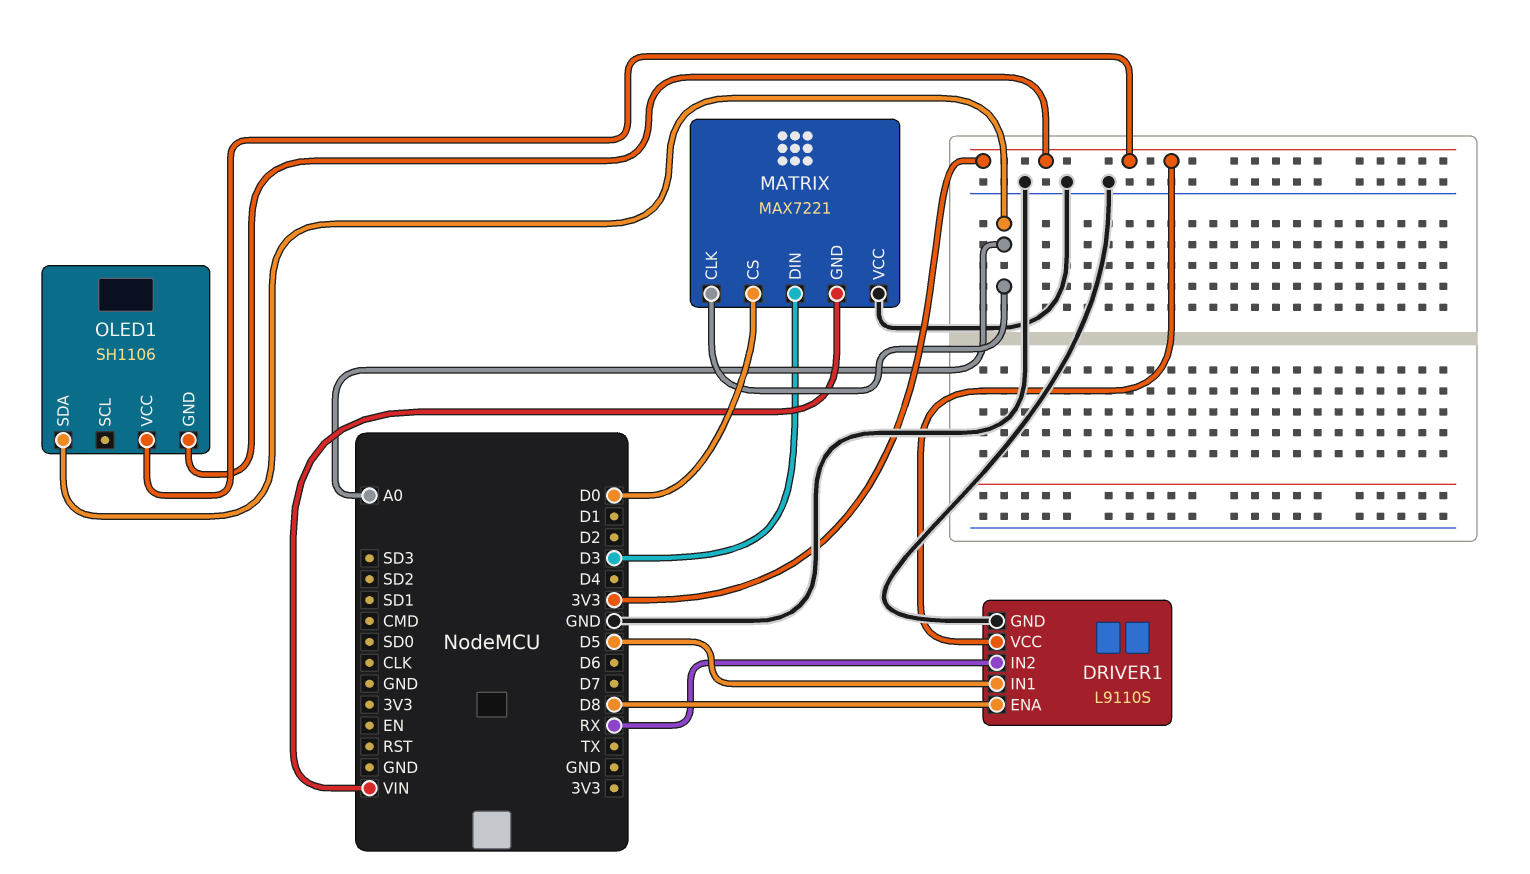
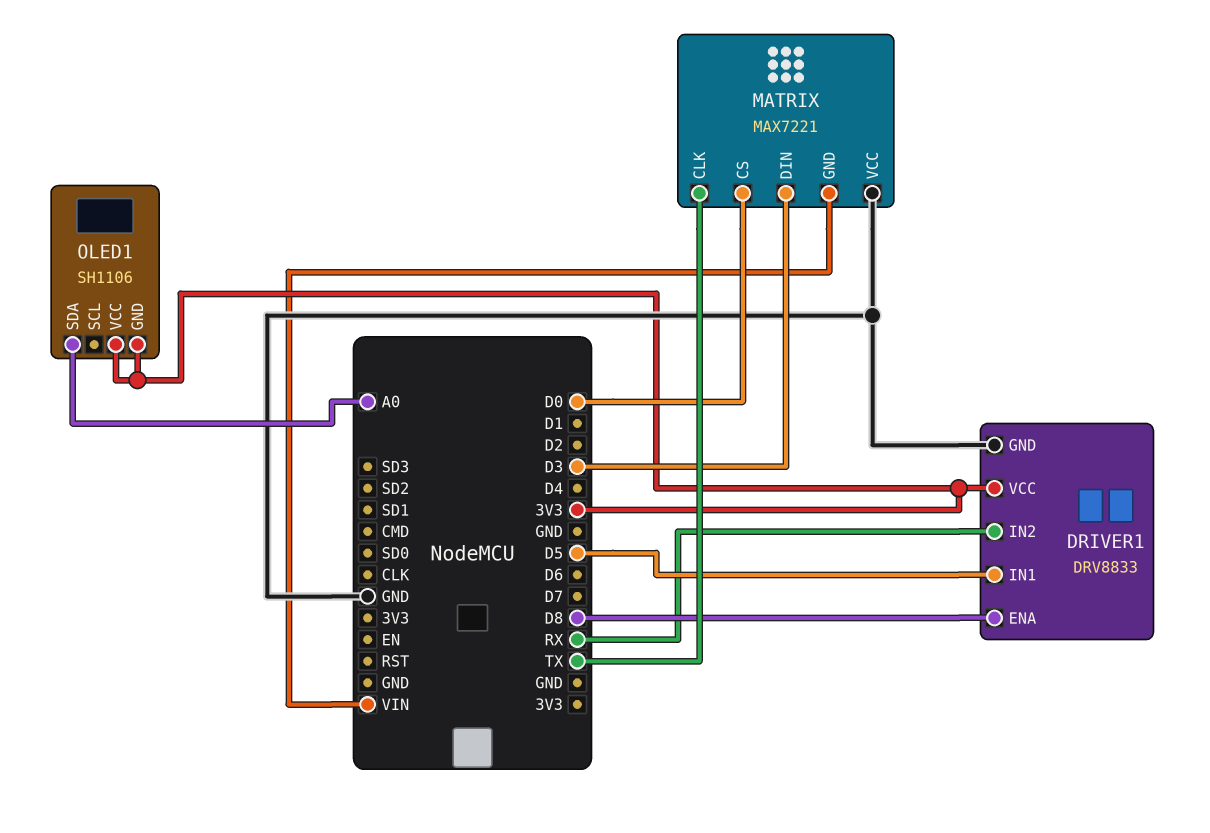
DRIVER1: L9110S -> DRV8833
MATRIX pin CLK: A0 -> TX

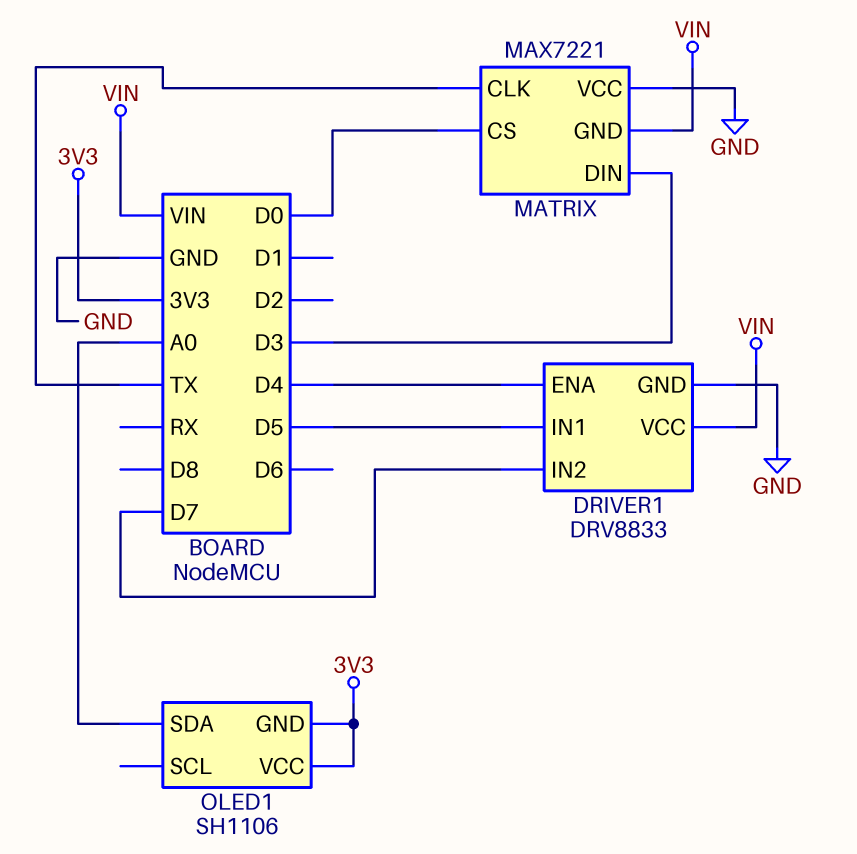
DRIVER1 pin ENA: D8 -> D4
DRIVER1 pin IN2: RX -> D7
DRIVER1 pin VCC: 3V3 -> VIN

